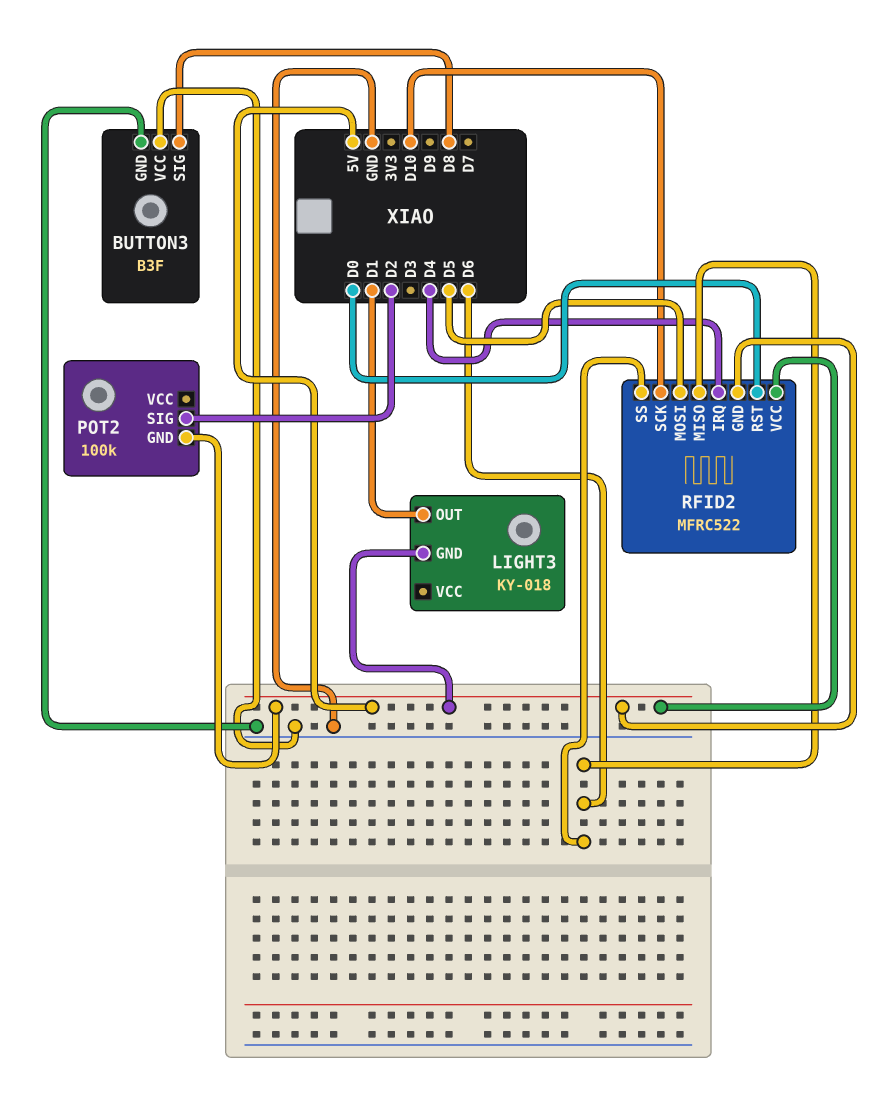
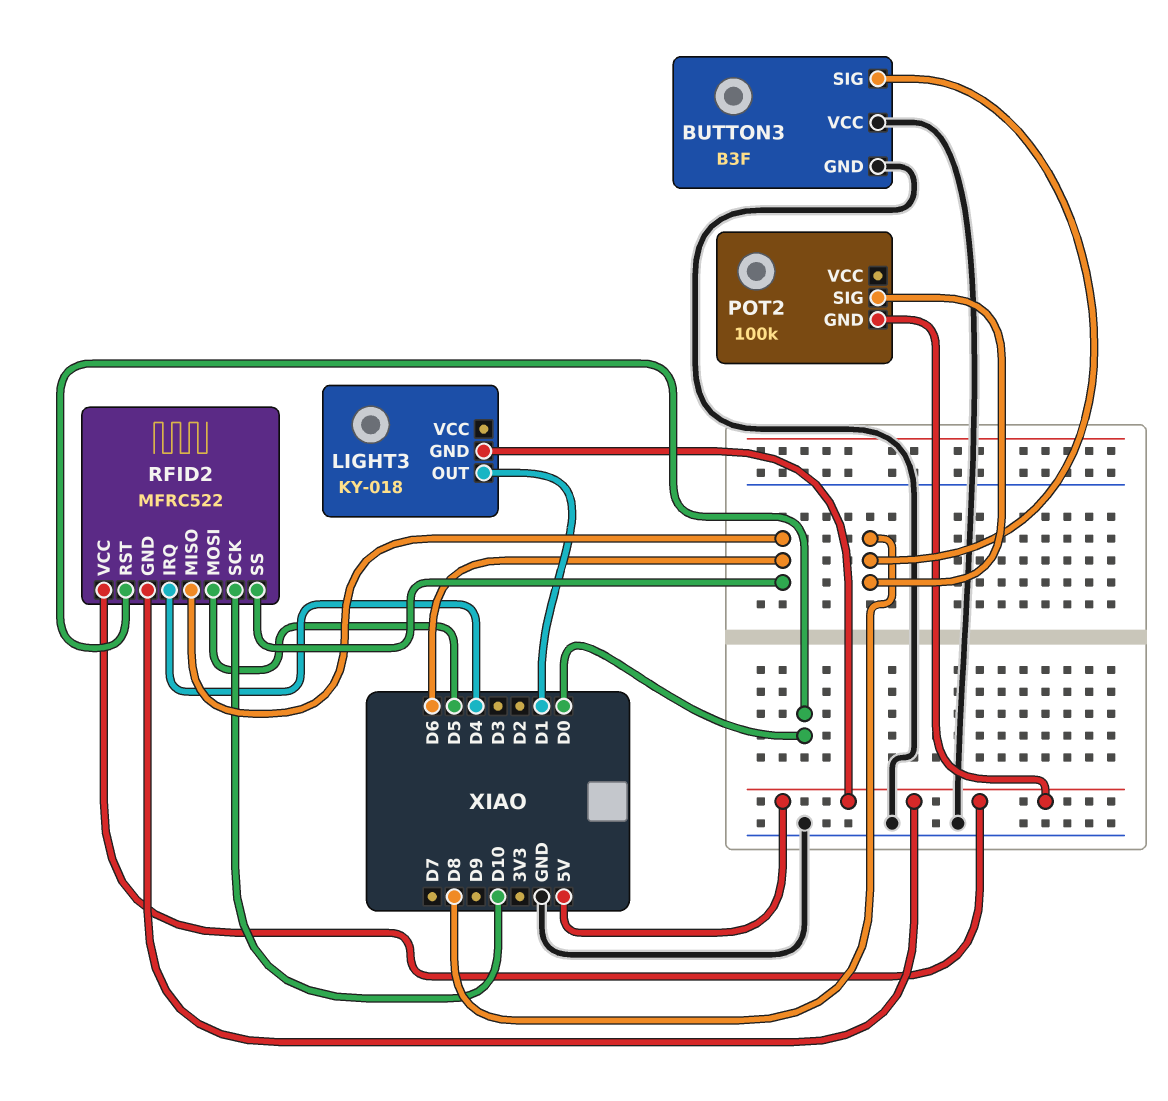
POT2 pin SIG: D2 -> D8

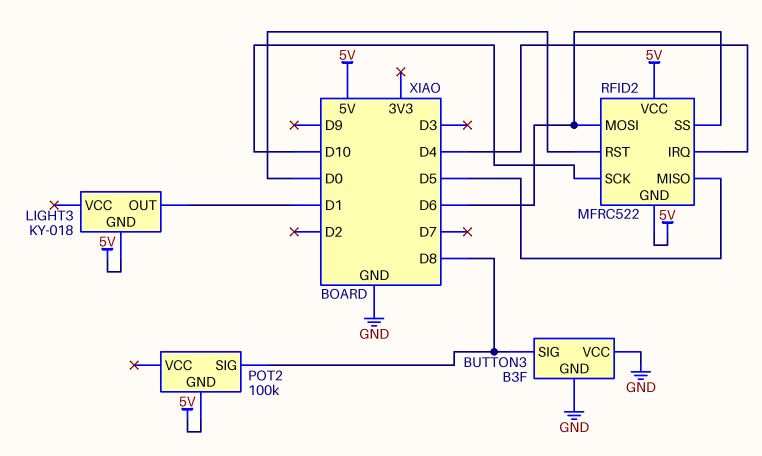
RFID2 pin MISO: D6 -> D5
RFID2 pin MOSI: D5 -> D6

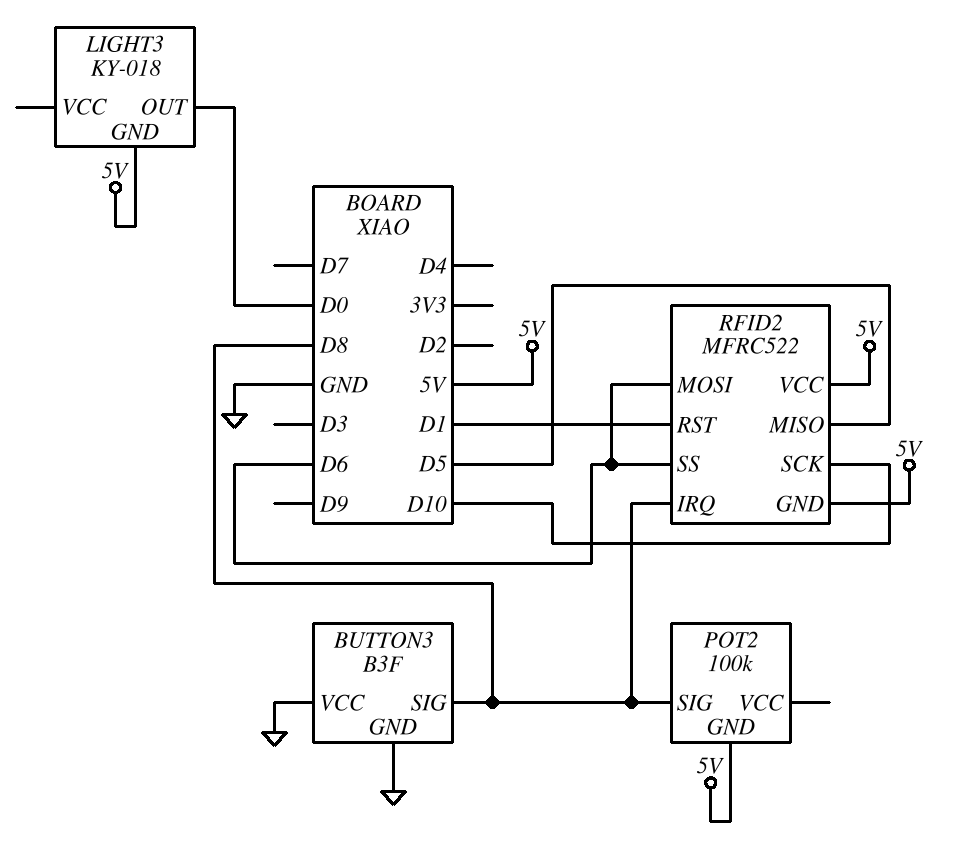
LIGHT3 pin OUT: D1 -> D0
RFID2 pin IRQ: D4 -> D8
RFID2 pin RST: D0 -> D1

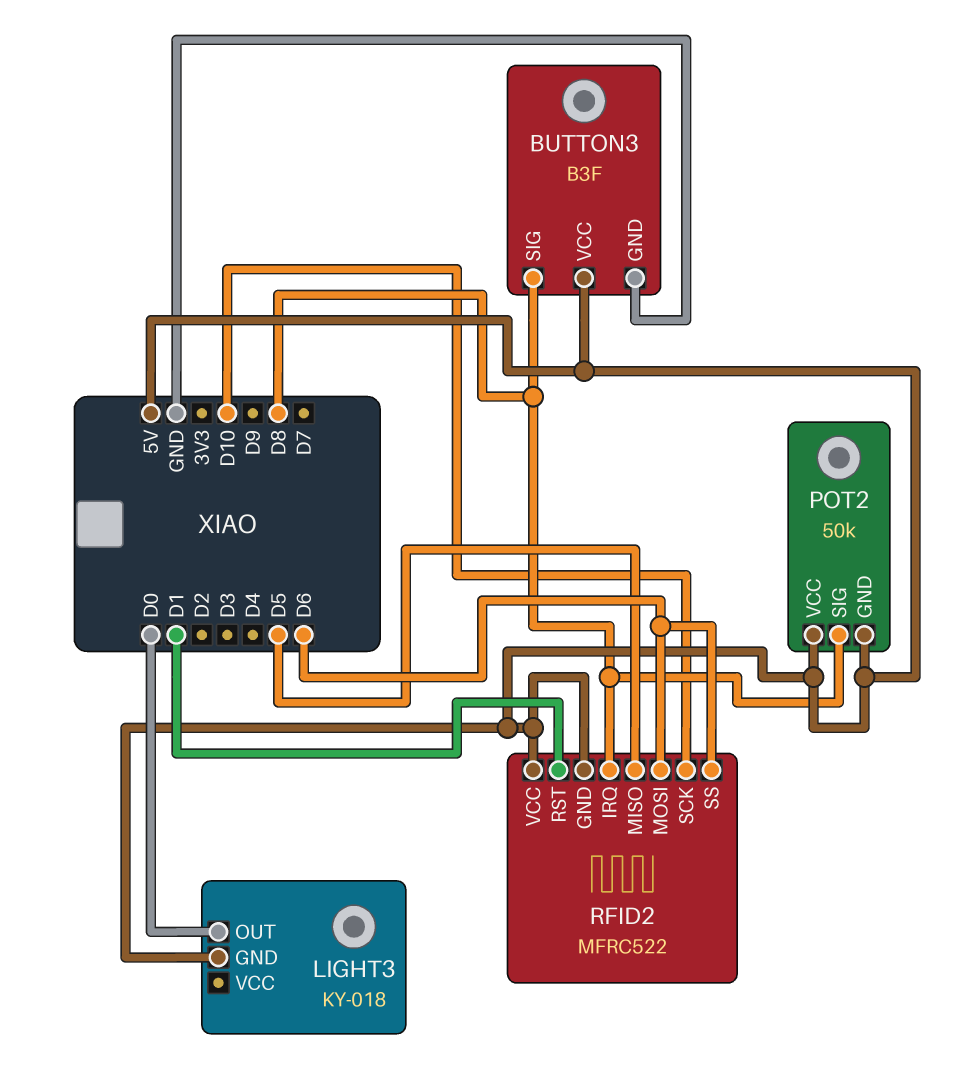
BUTTON3 pin VCC: GND -> 5V
POT2: 100k -> 50k
POT2 pin VCC: none -> 5V

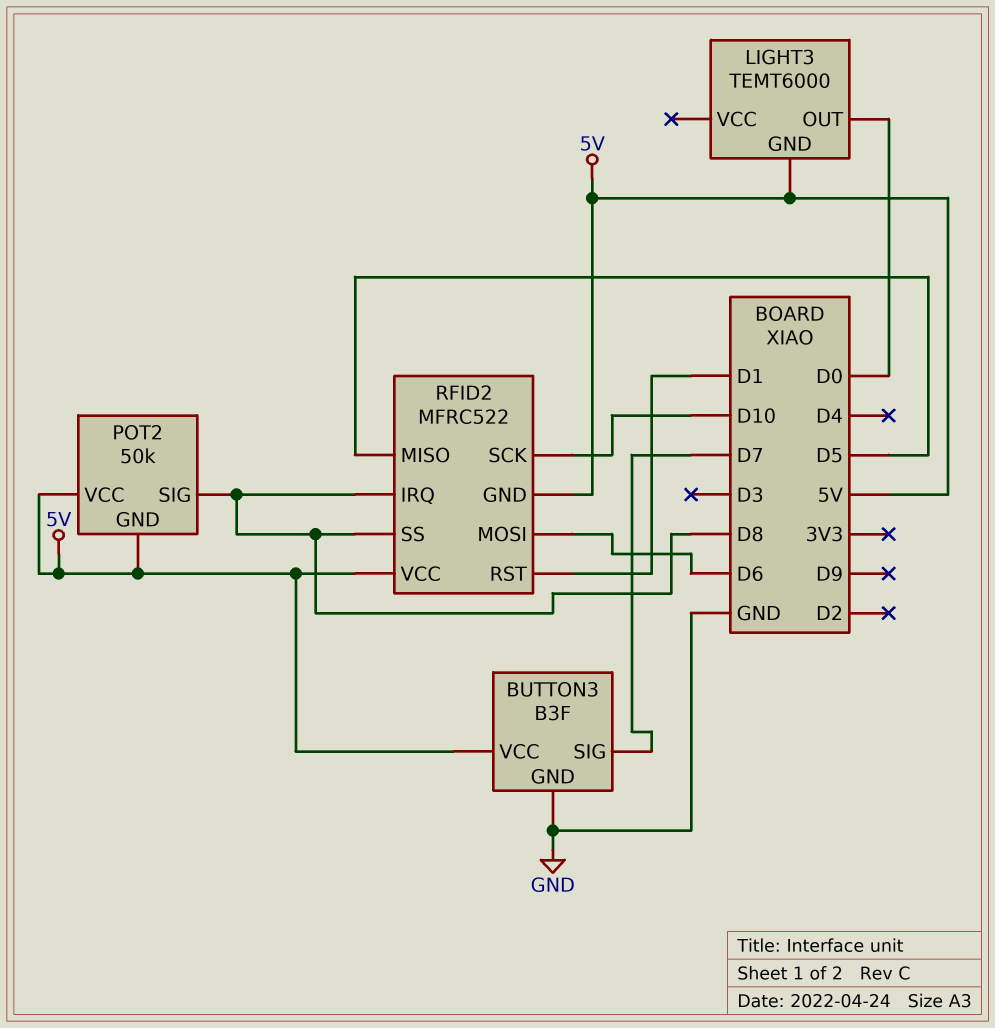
BUTTON3 pin SIG: D8 -> D7
LIGHT3: KY-018 -> TEMT6000
RFID2 pin SS: D6 -> D8

